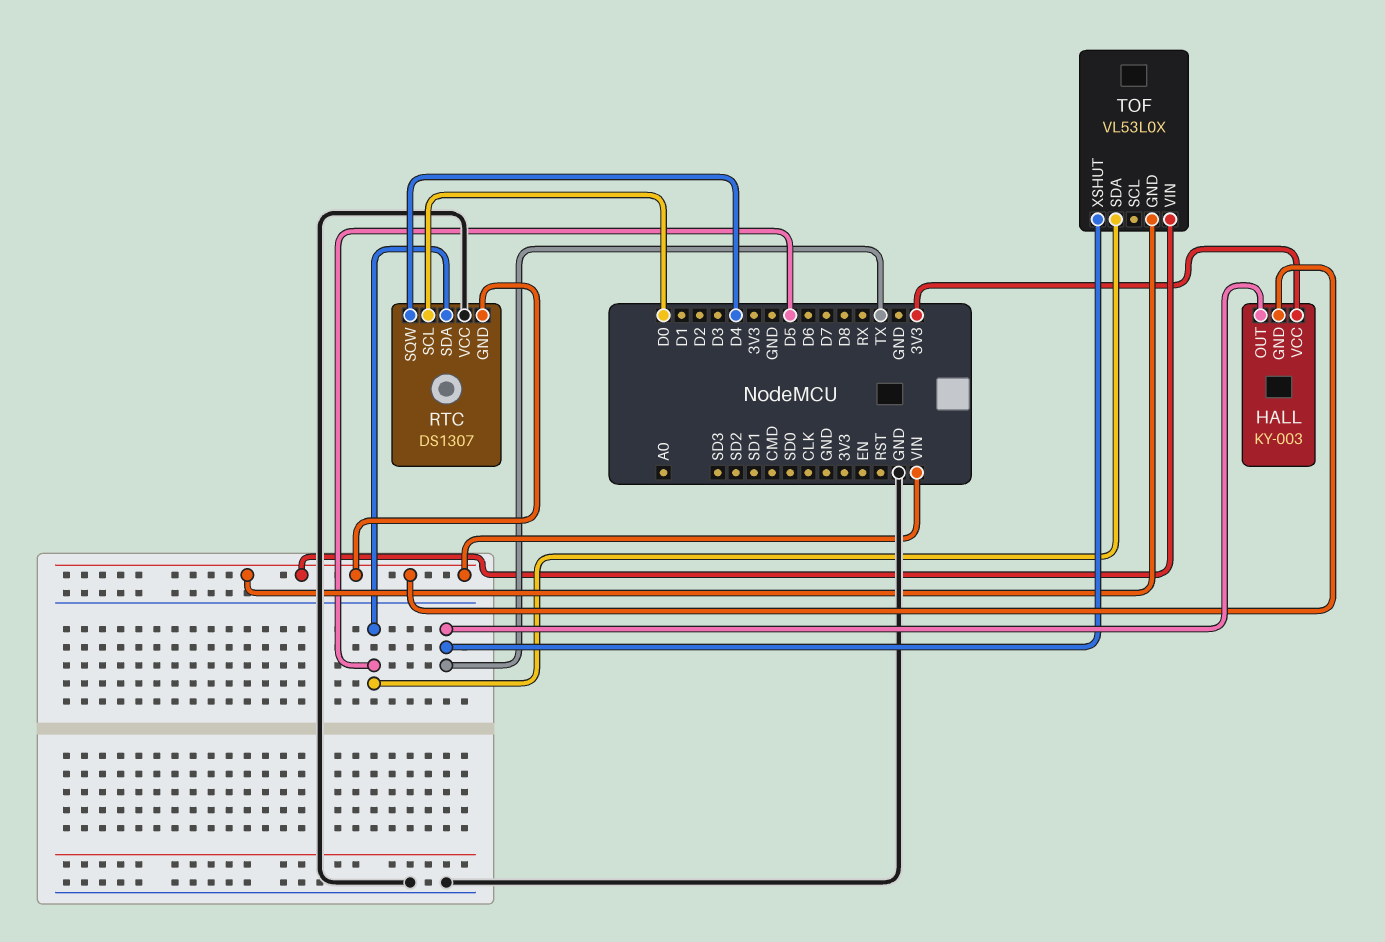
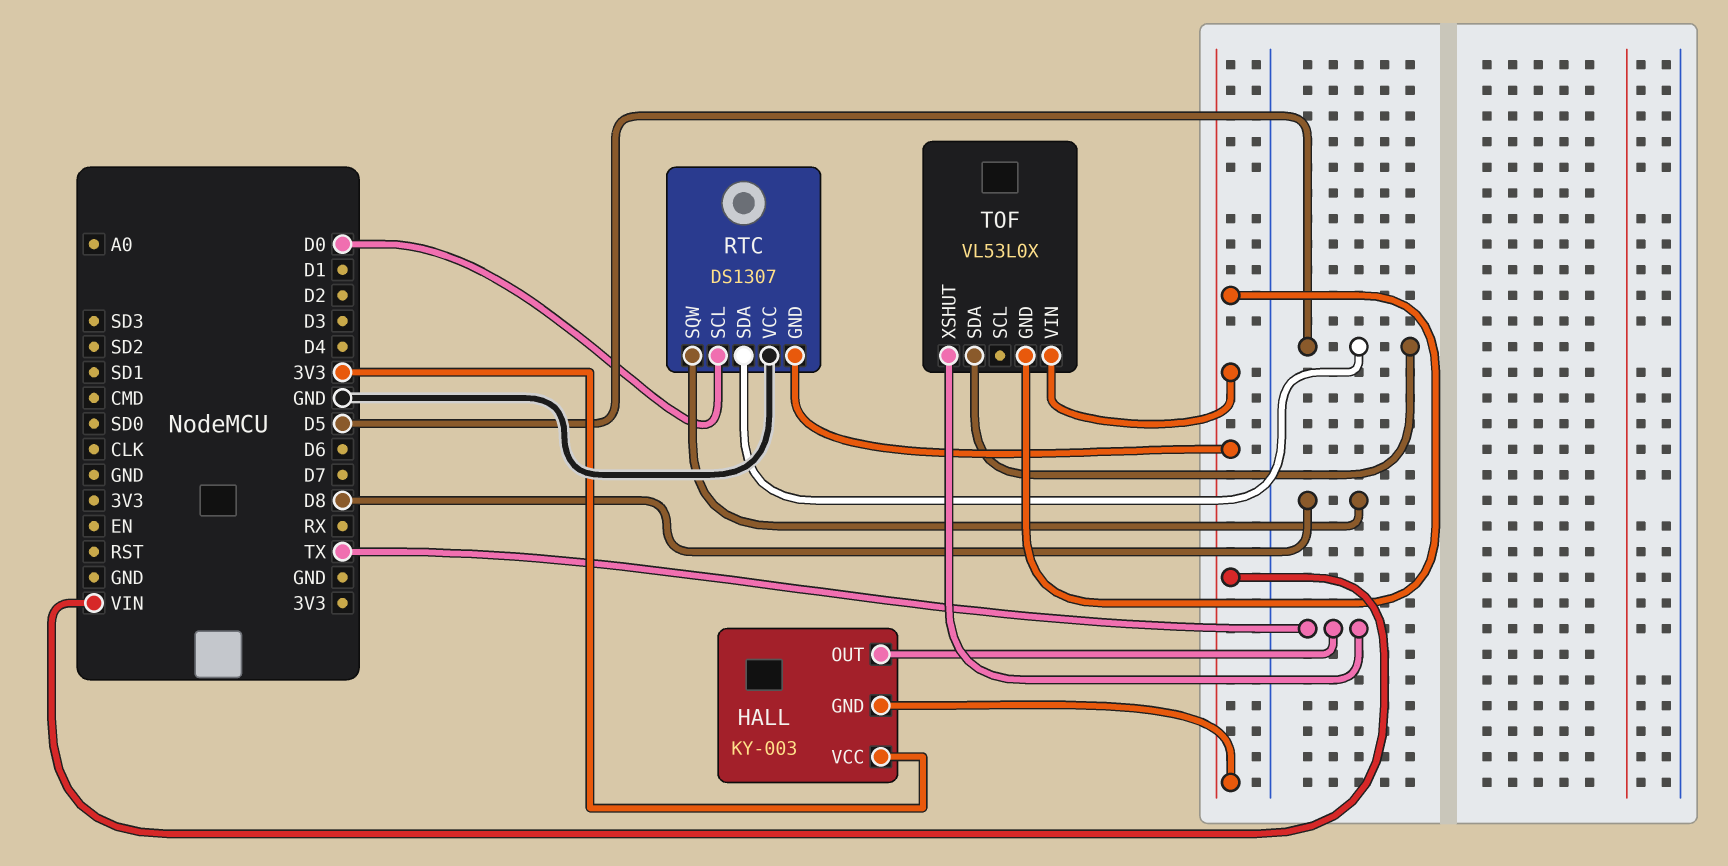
RTC pin SQW: D4 -> D8

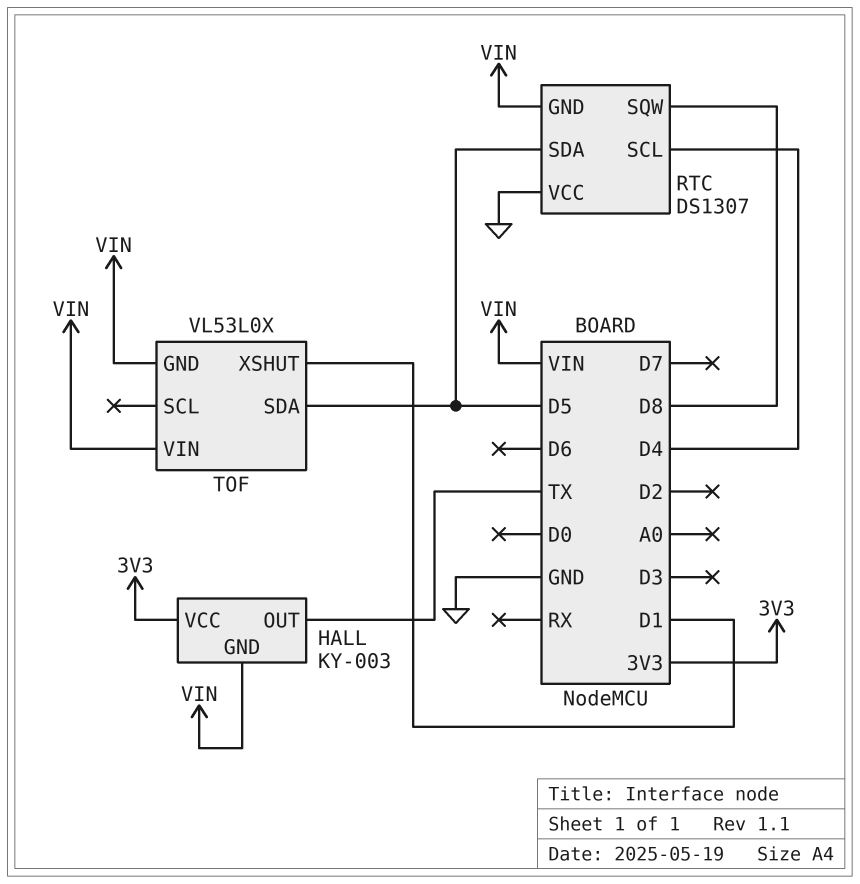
RTC pin SCL: D0 -> D4
TOF pin XSHUT: TX -> D1

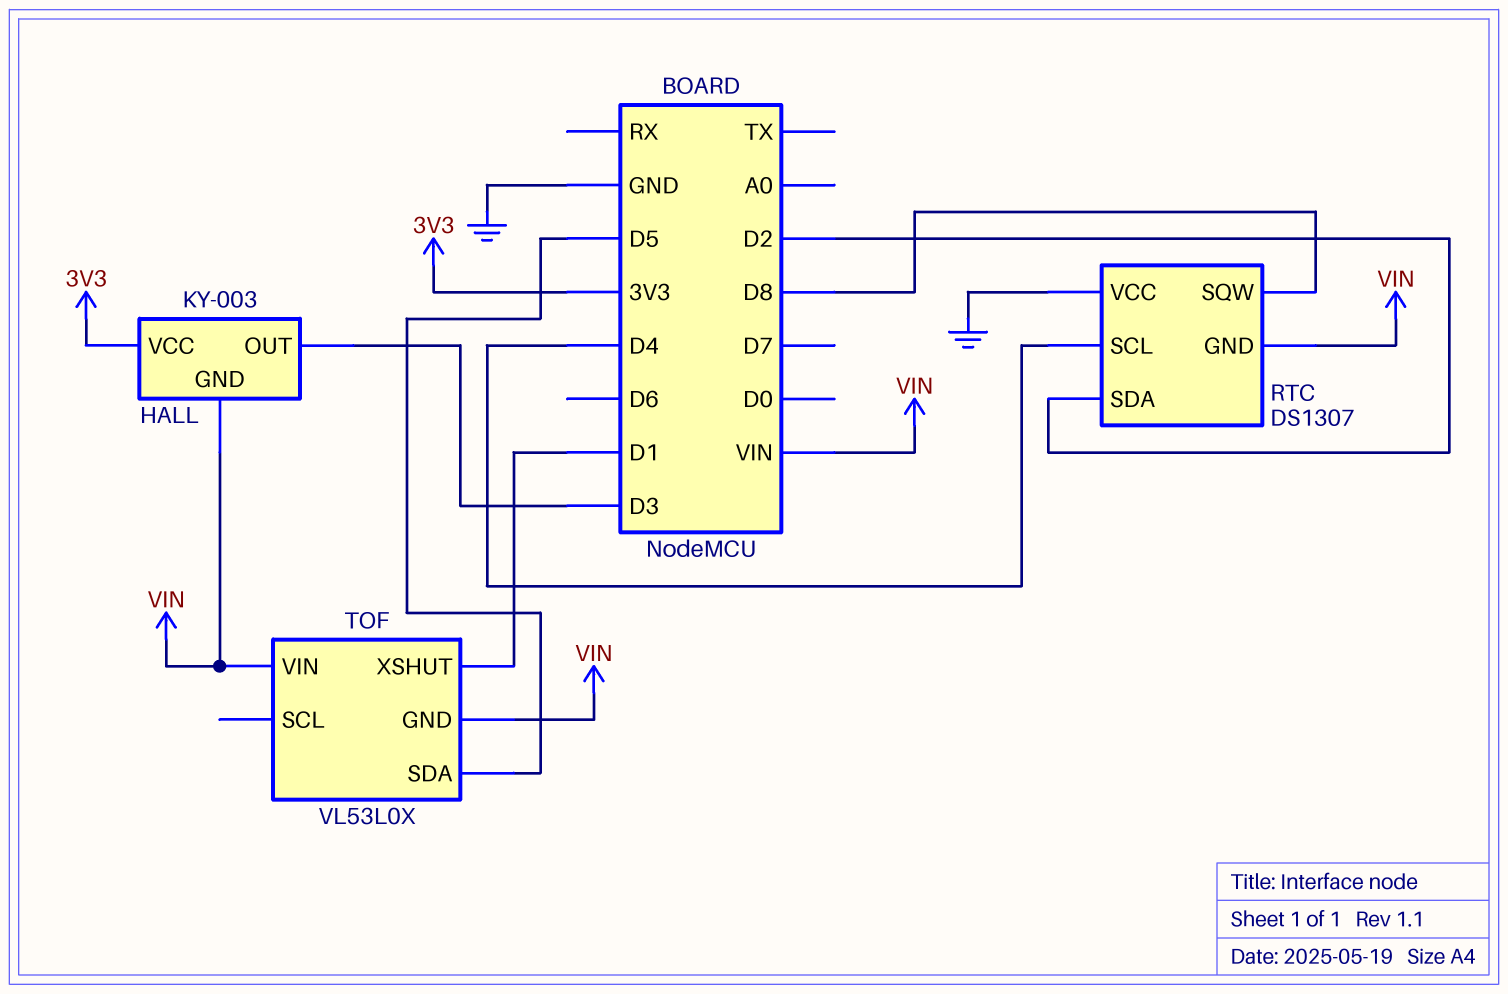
HALL pin OUT: TX -> D3
RTC pin SDA: D5 -> D2

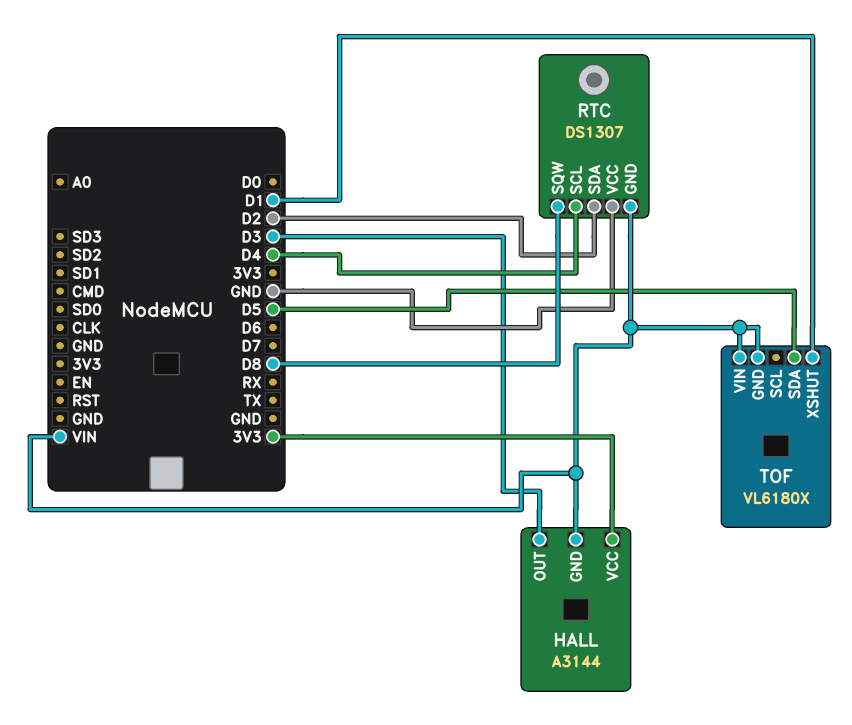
HALL: KY-003 -> A3144
TOF: VL53L0X -> VL6180X

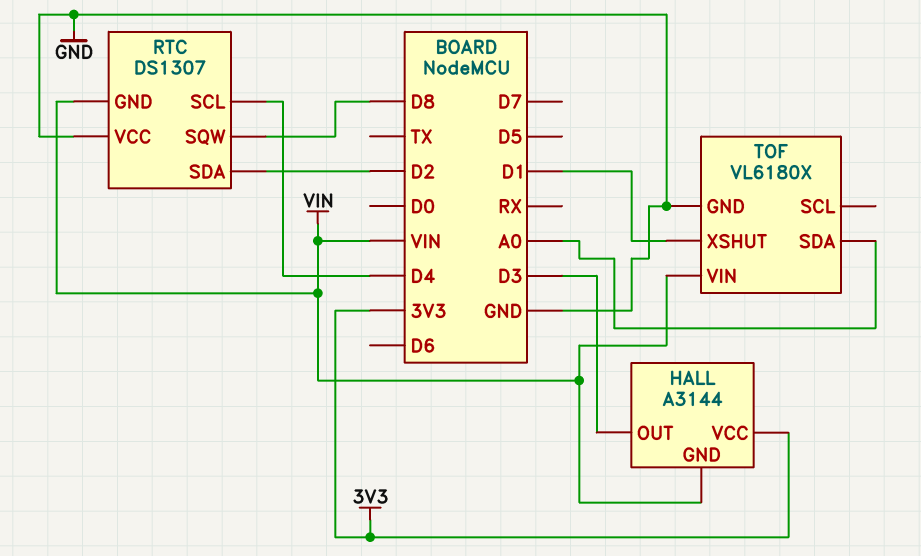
TOF pin GND: VIN -> GND
TOF pin SDA: D5 -> A0

